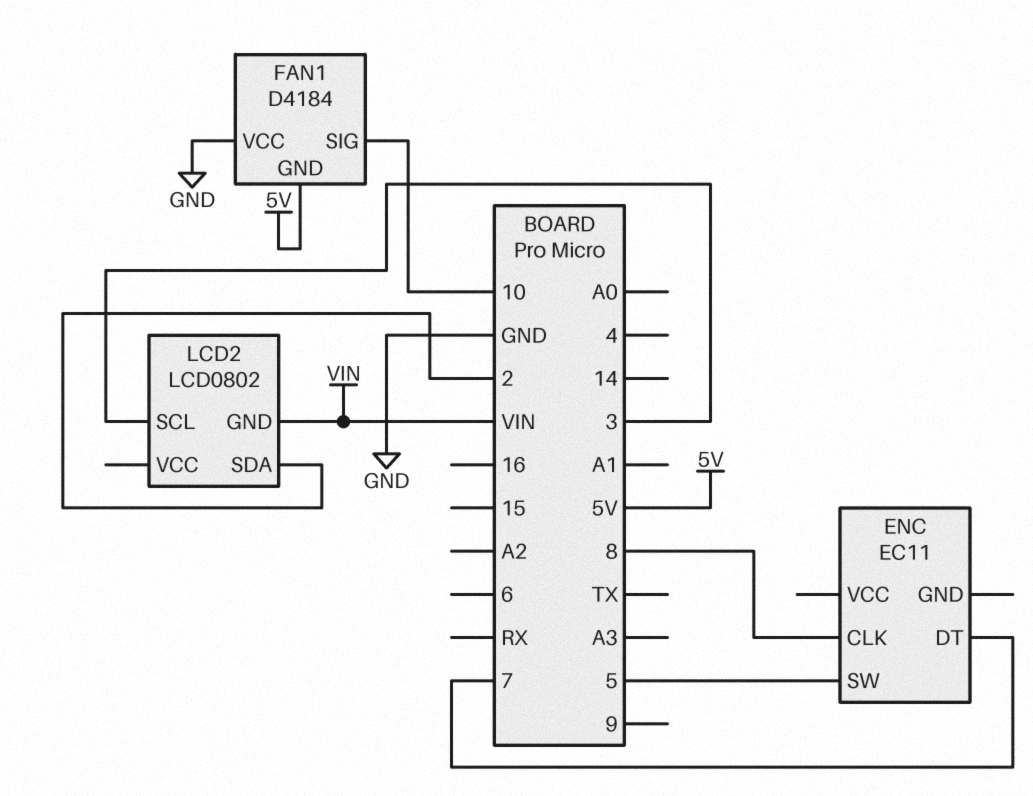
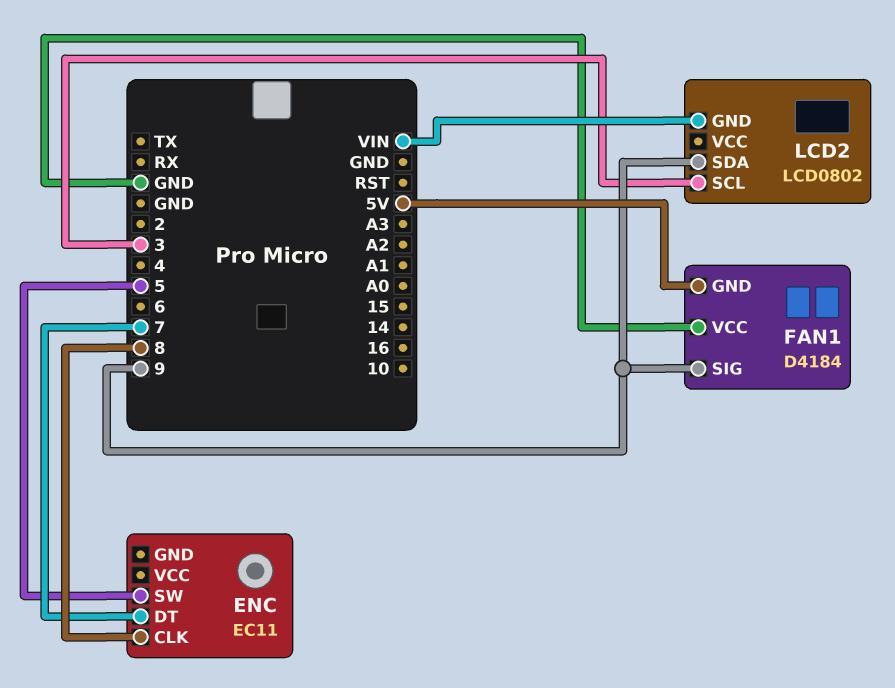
FAN1 pin SIG: 10 -> 9
LCD2 pin SDA: 2 -> 9

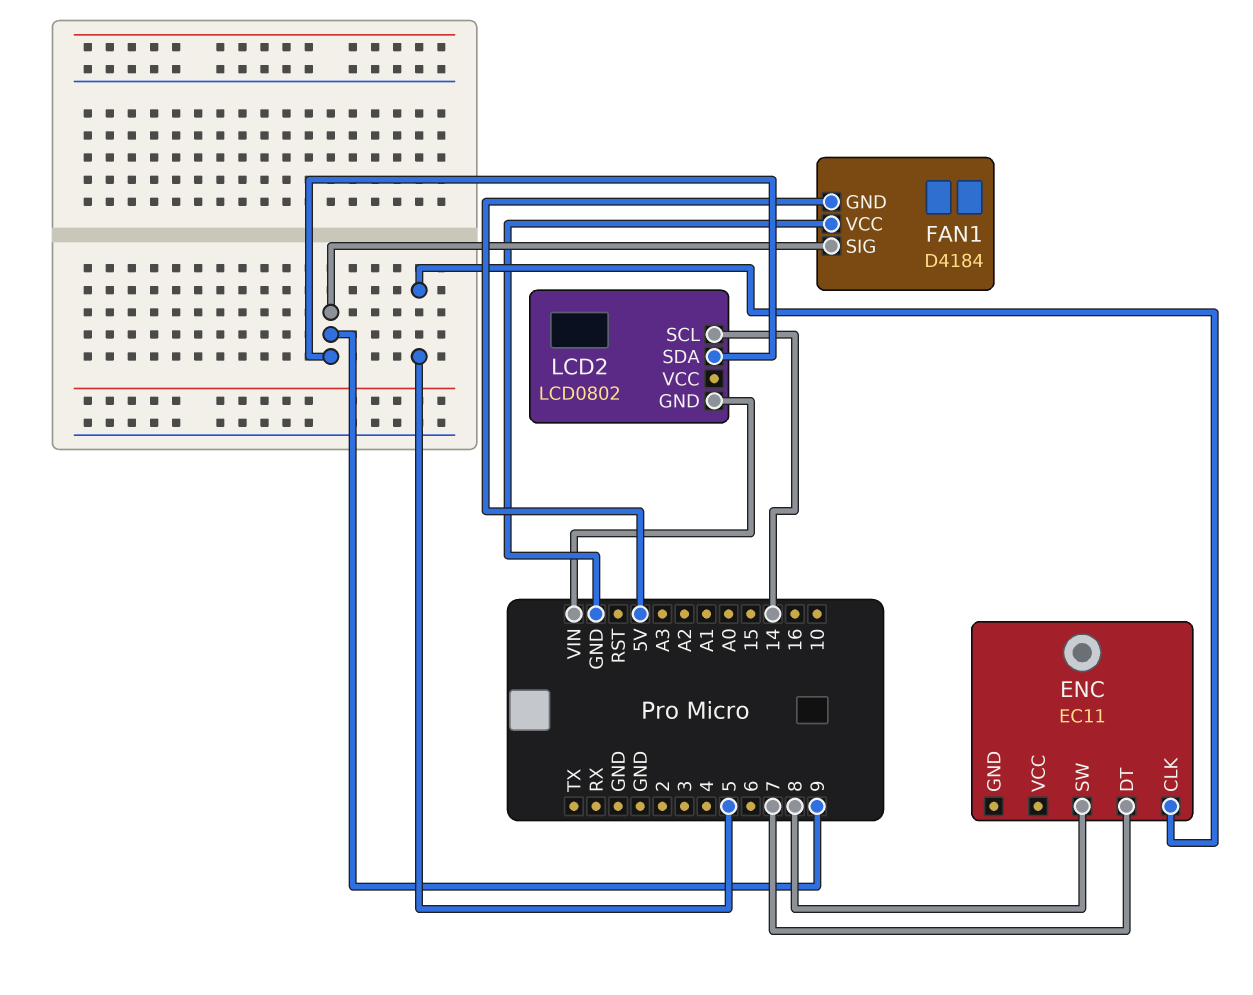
ENC pin CLK: 8 -> 5
ENC pin SW: 5 -> 8
LCD2 pin SCL: 3 -> 14

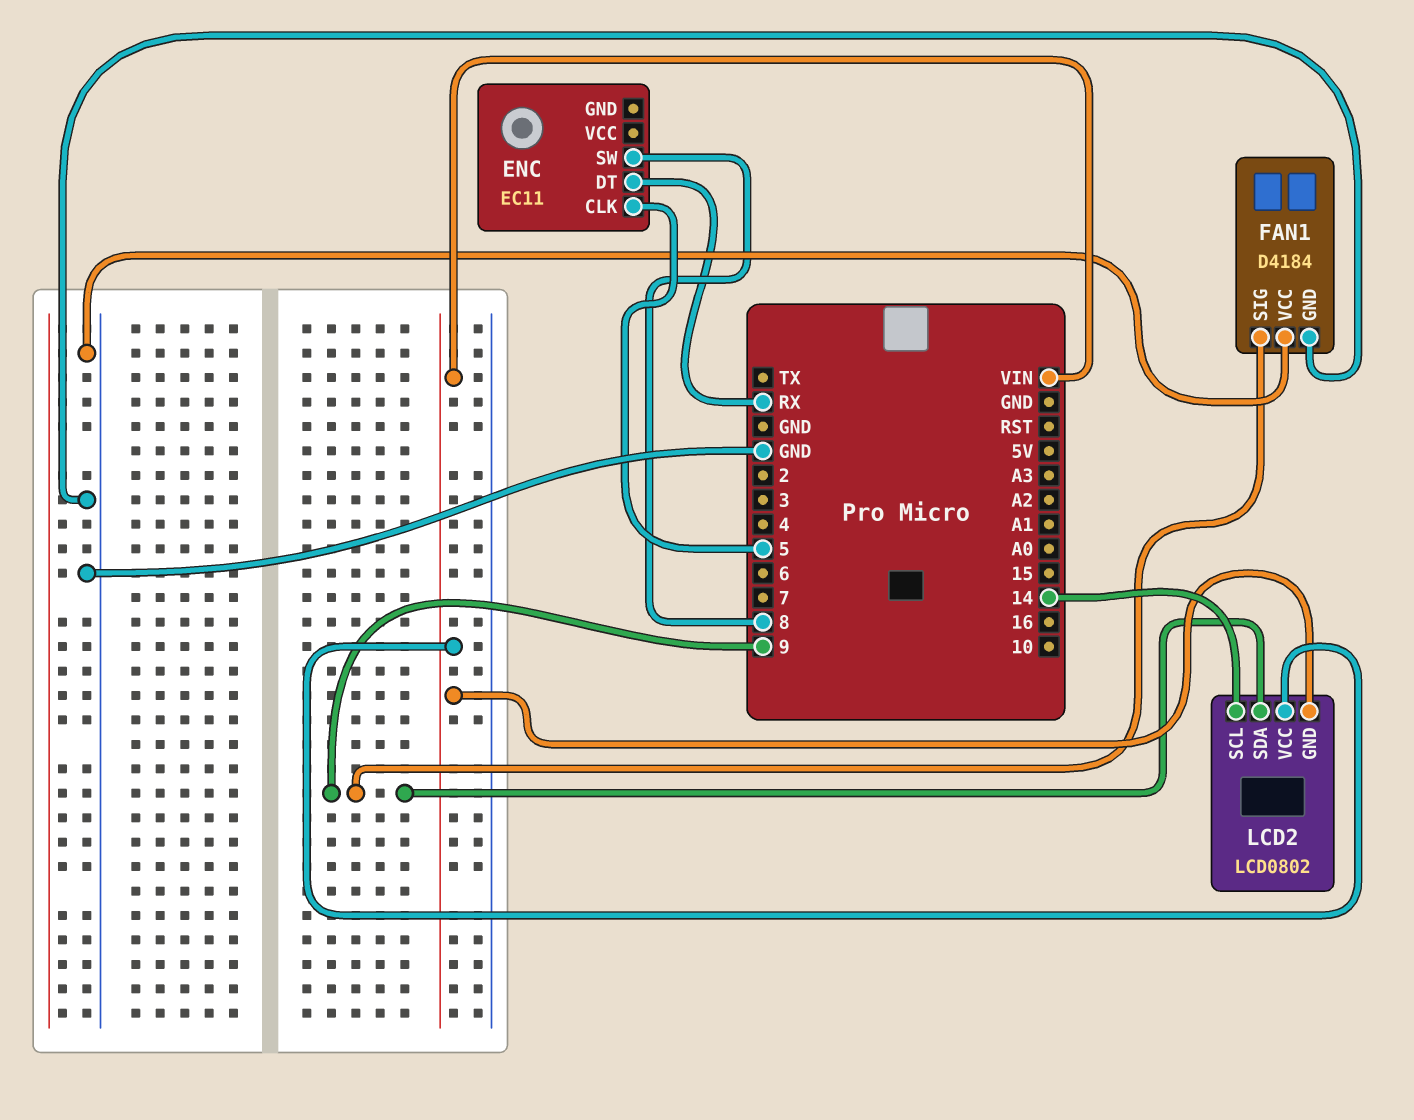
ENC pin DT: 7 -> RX
FAN1 pin GND: 5V -> GND
LCD2 pin VCC: none -> VIN

